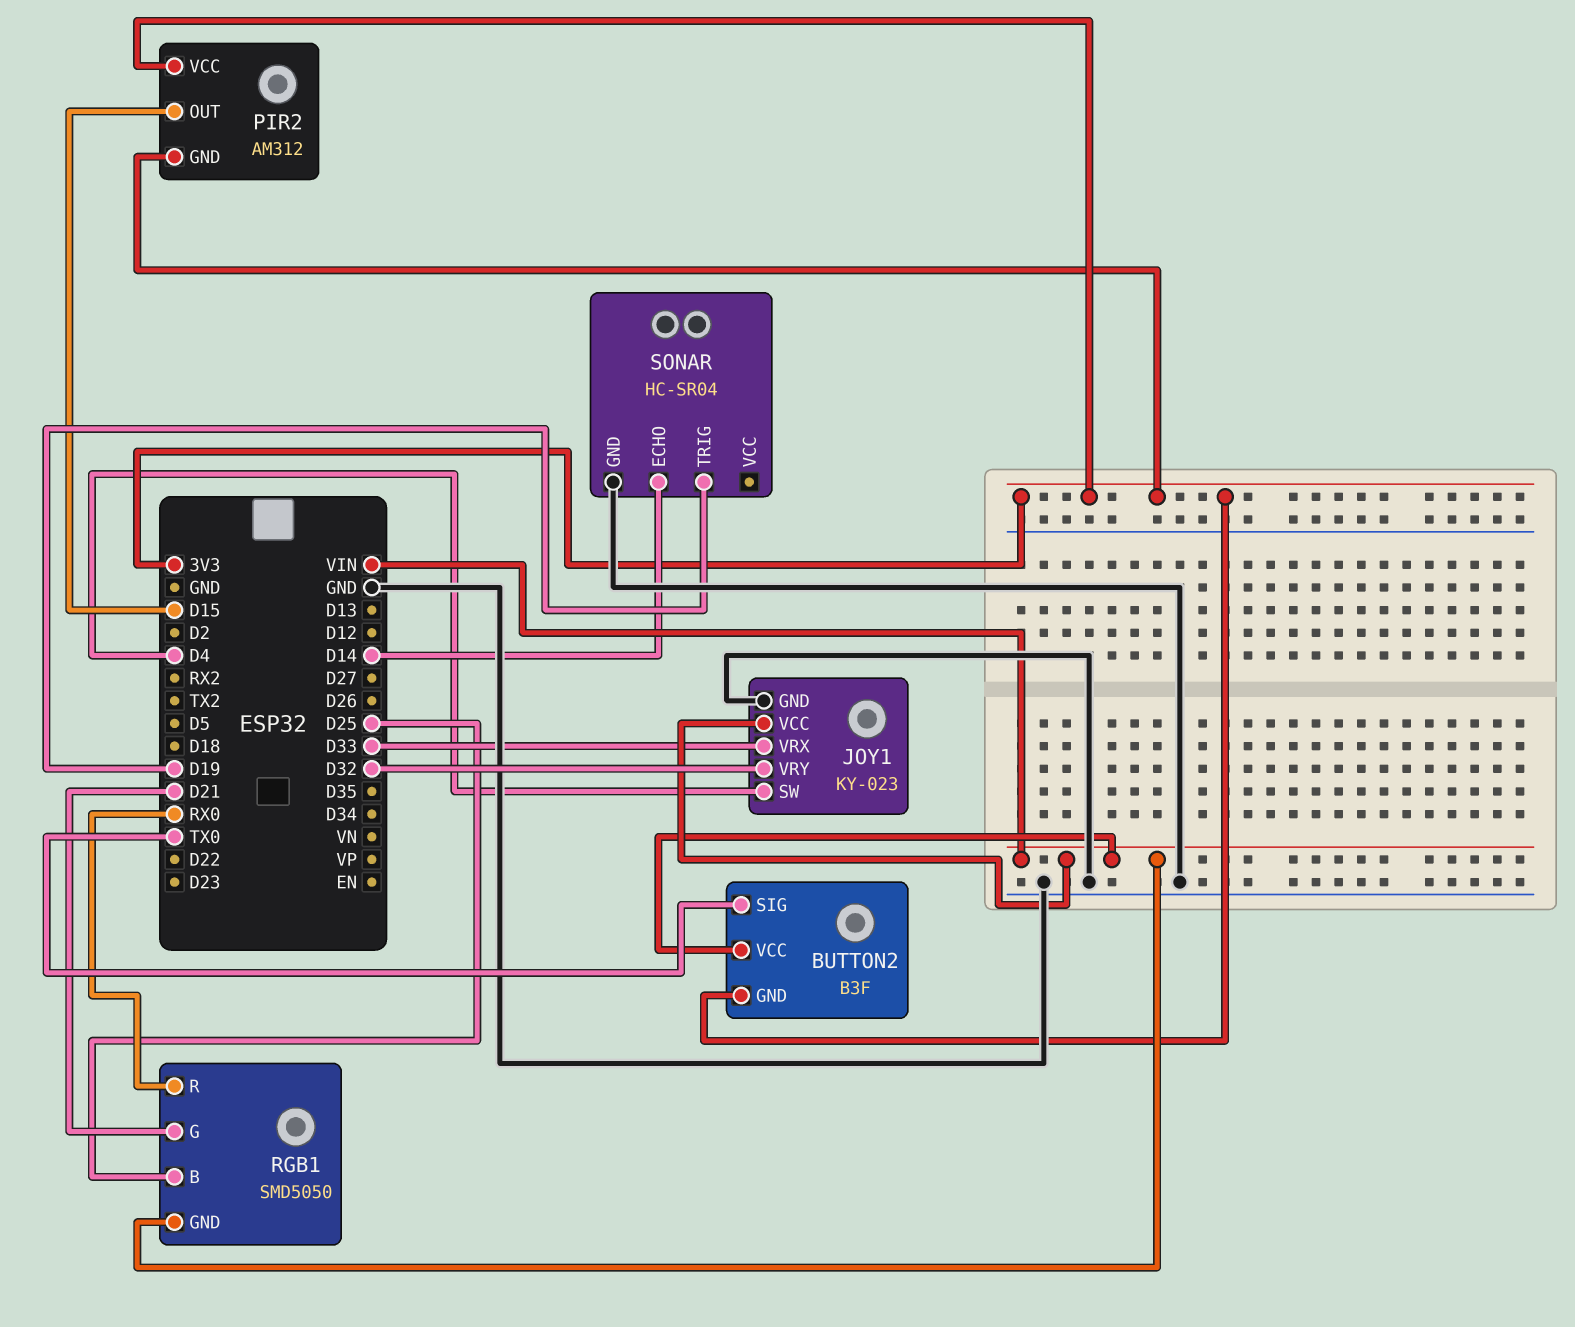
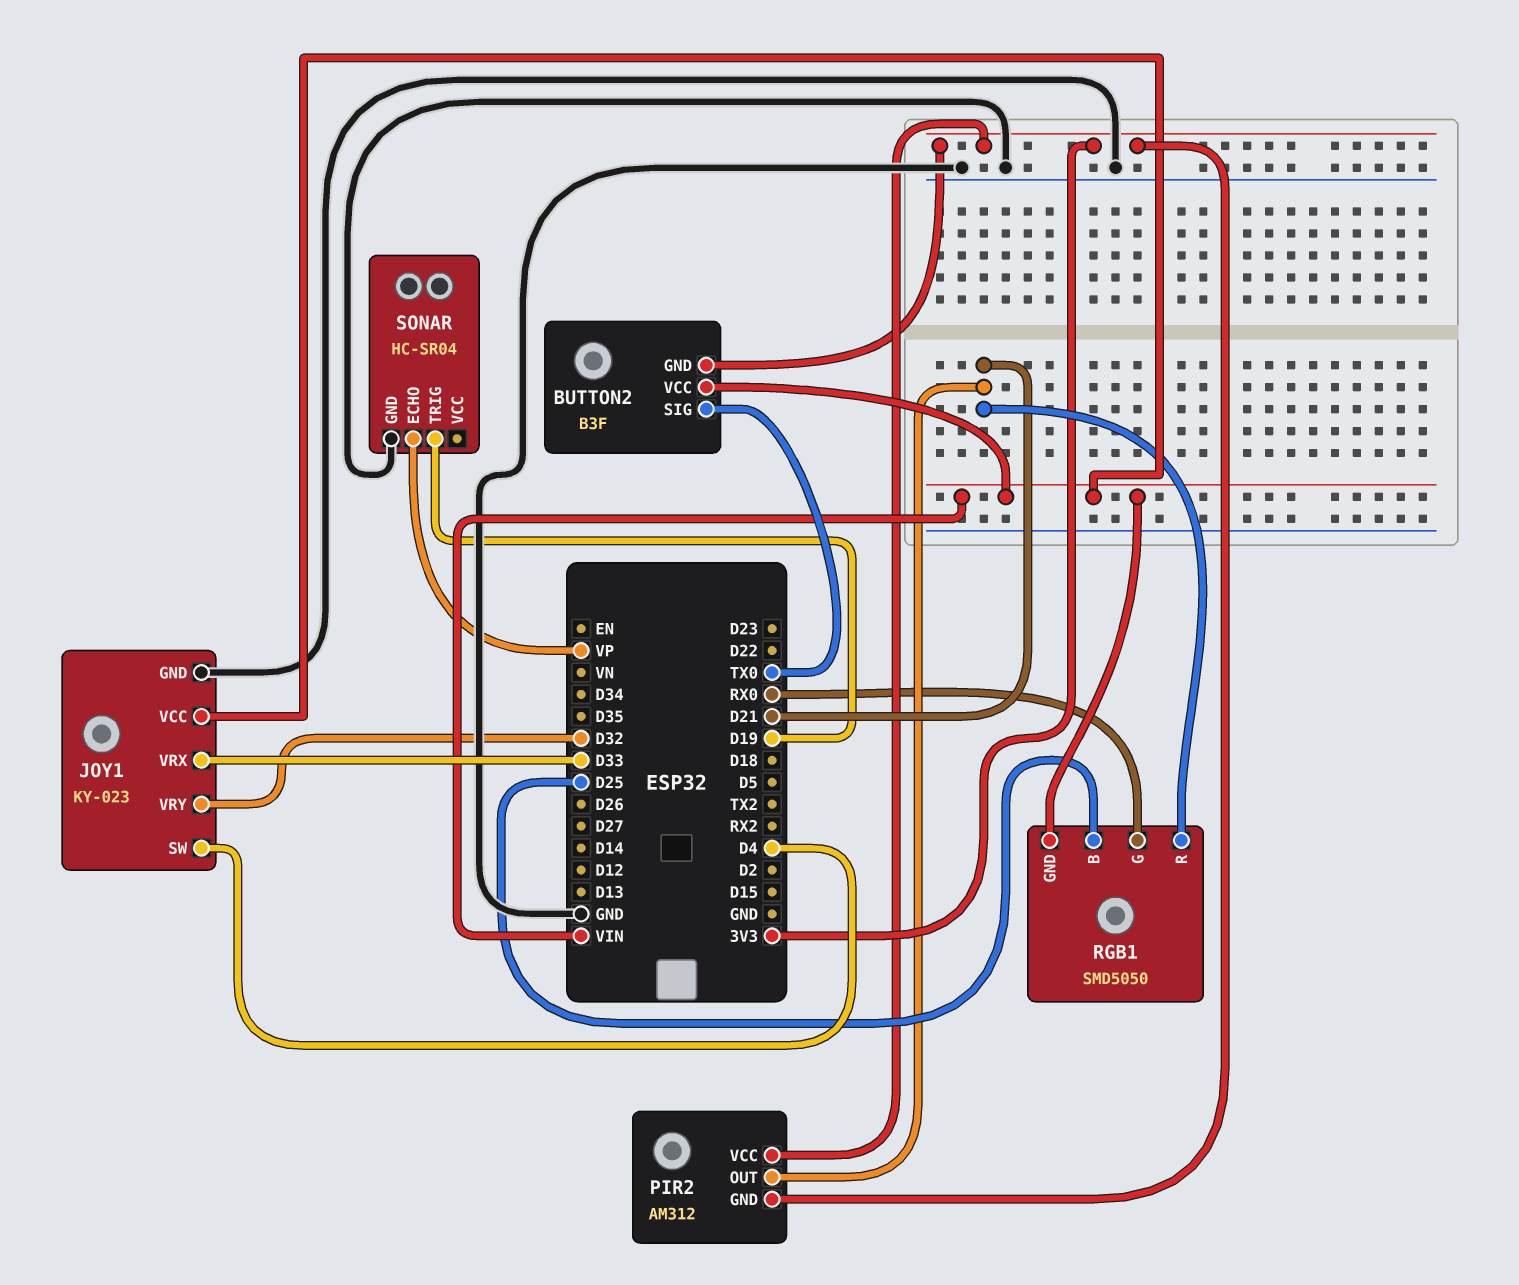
PIR2 pin OUT: D15 -> D21
RGB1 pin G: D21 -> RX0
RGB1 pin R: RX0 -> D21
SONAR pin ECHO: D14 -> VP

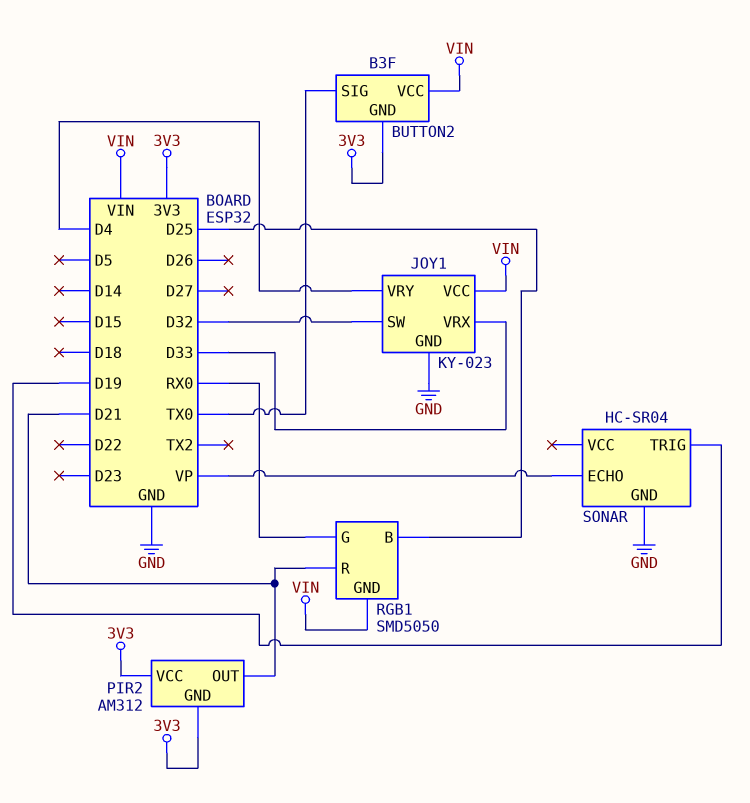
JOY1 pin SW: D4 -> D32
JOY1 pin VRY: D32 -> D4

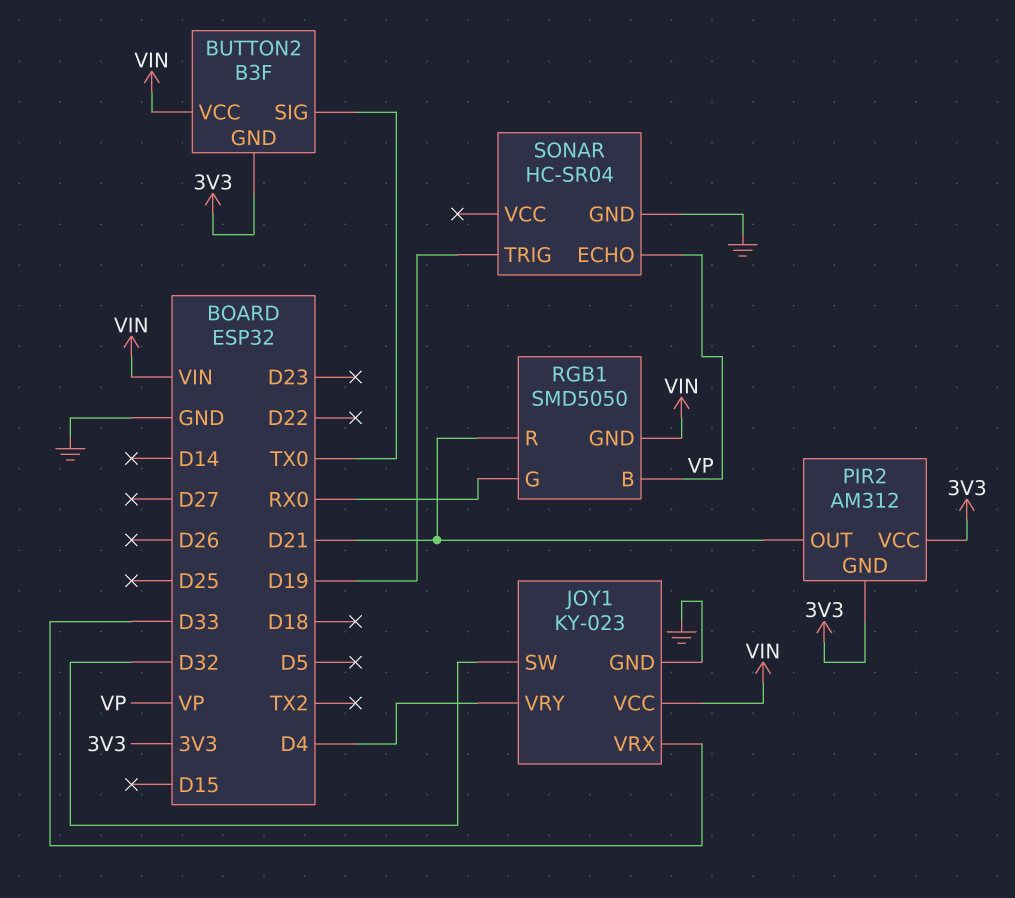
RGB1 pin B: D25 -> VP

